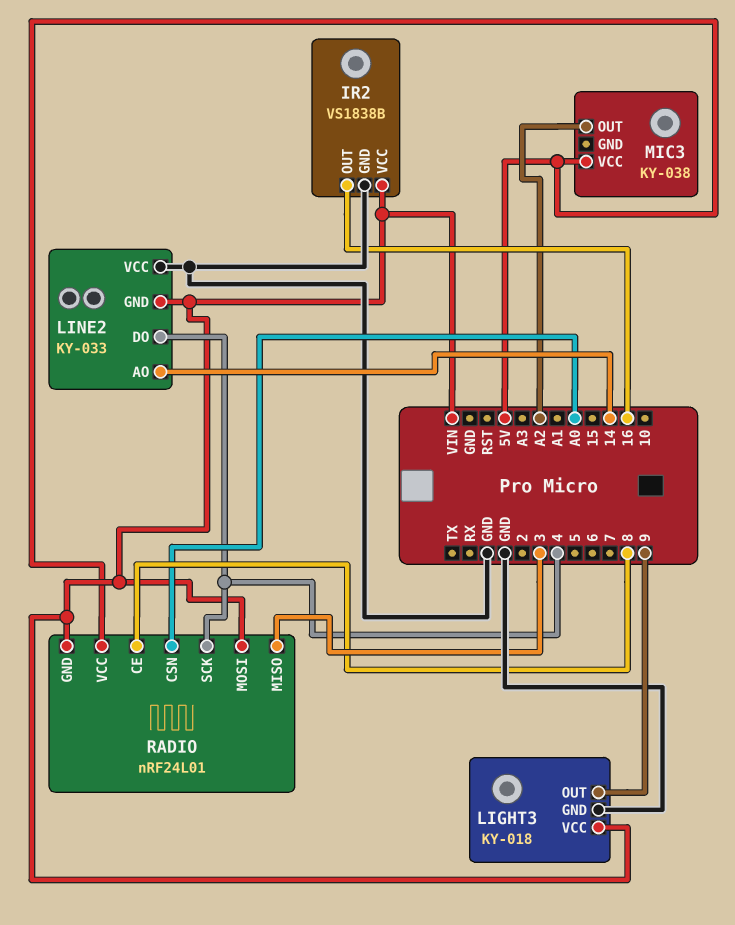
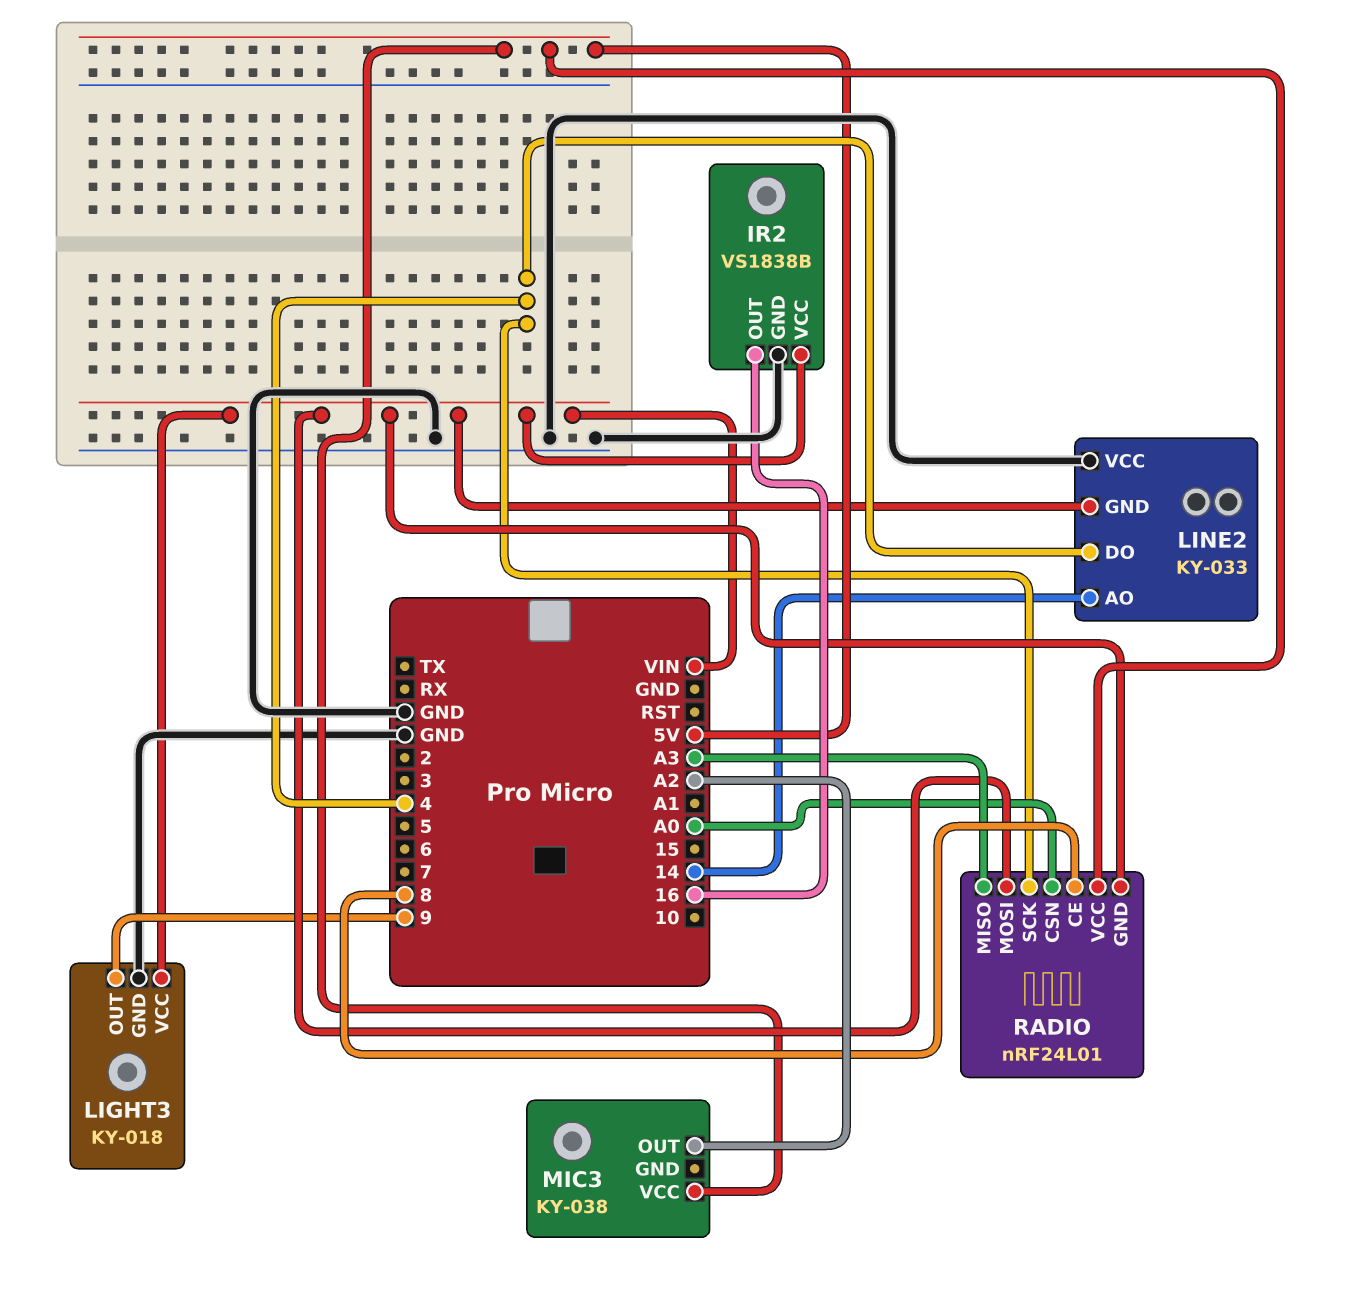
RADIO pin MISO: 3 -> A3

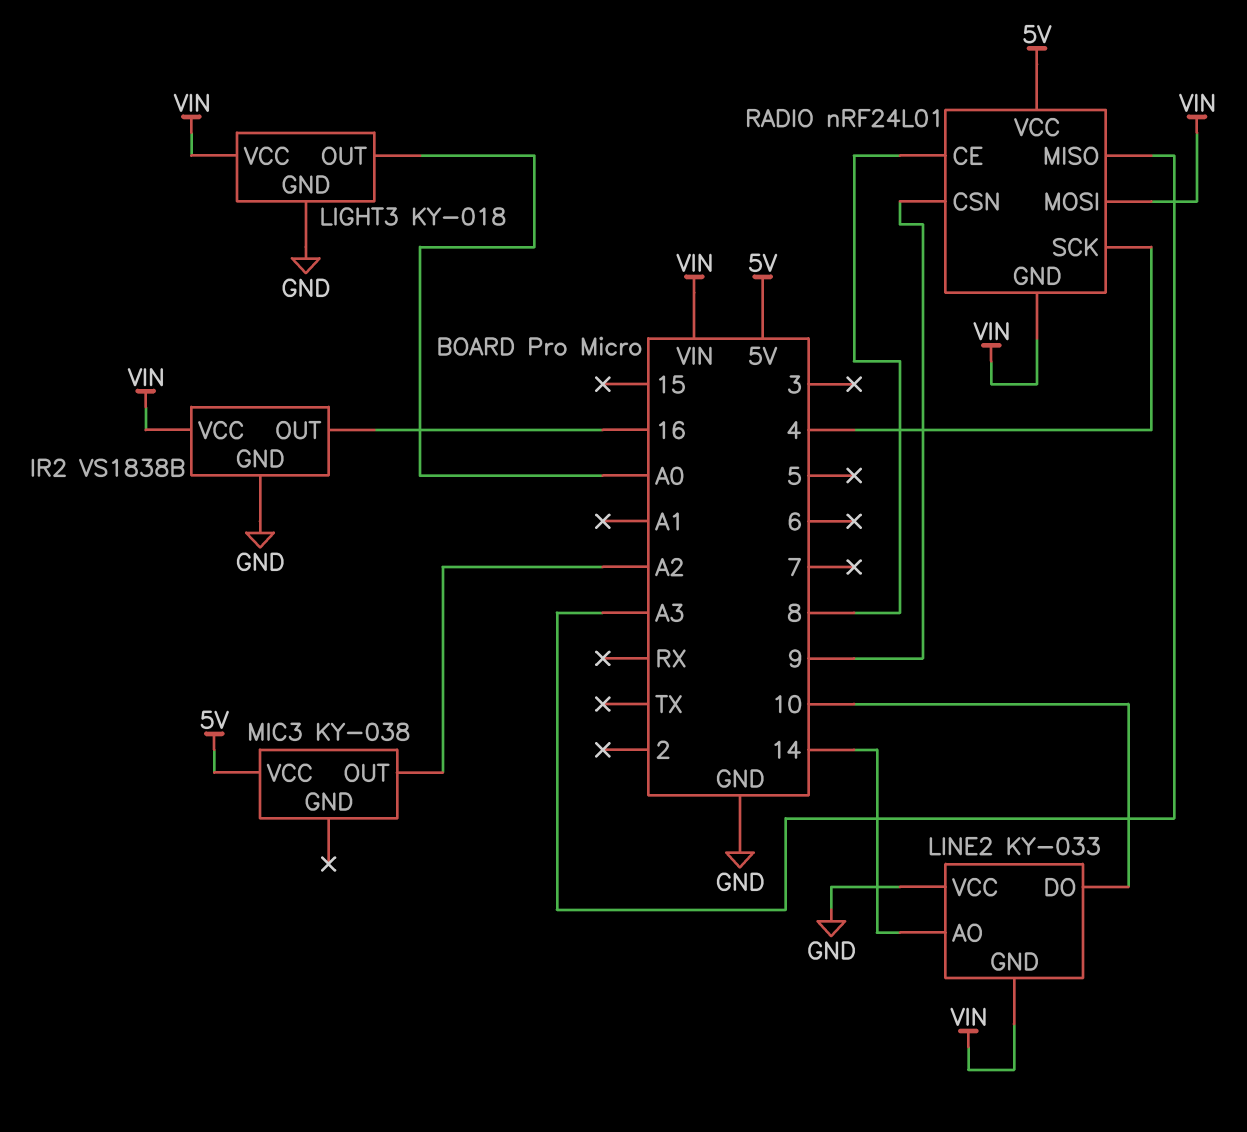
LIGHT3 pin OUT: 9 -> A0
LINE2 pin DO: 4 -> 10
RADIO pin CSN: A0 -> 9

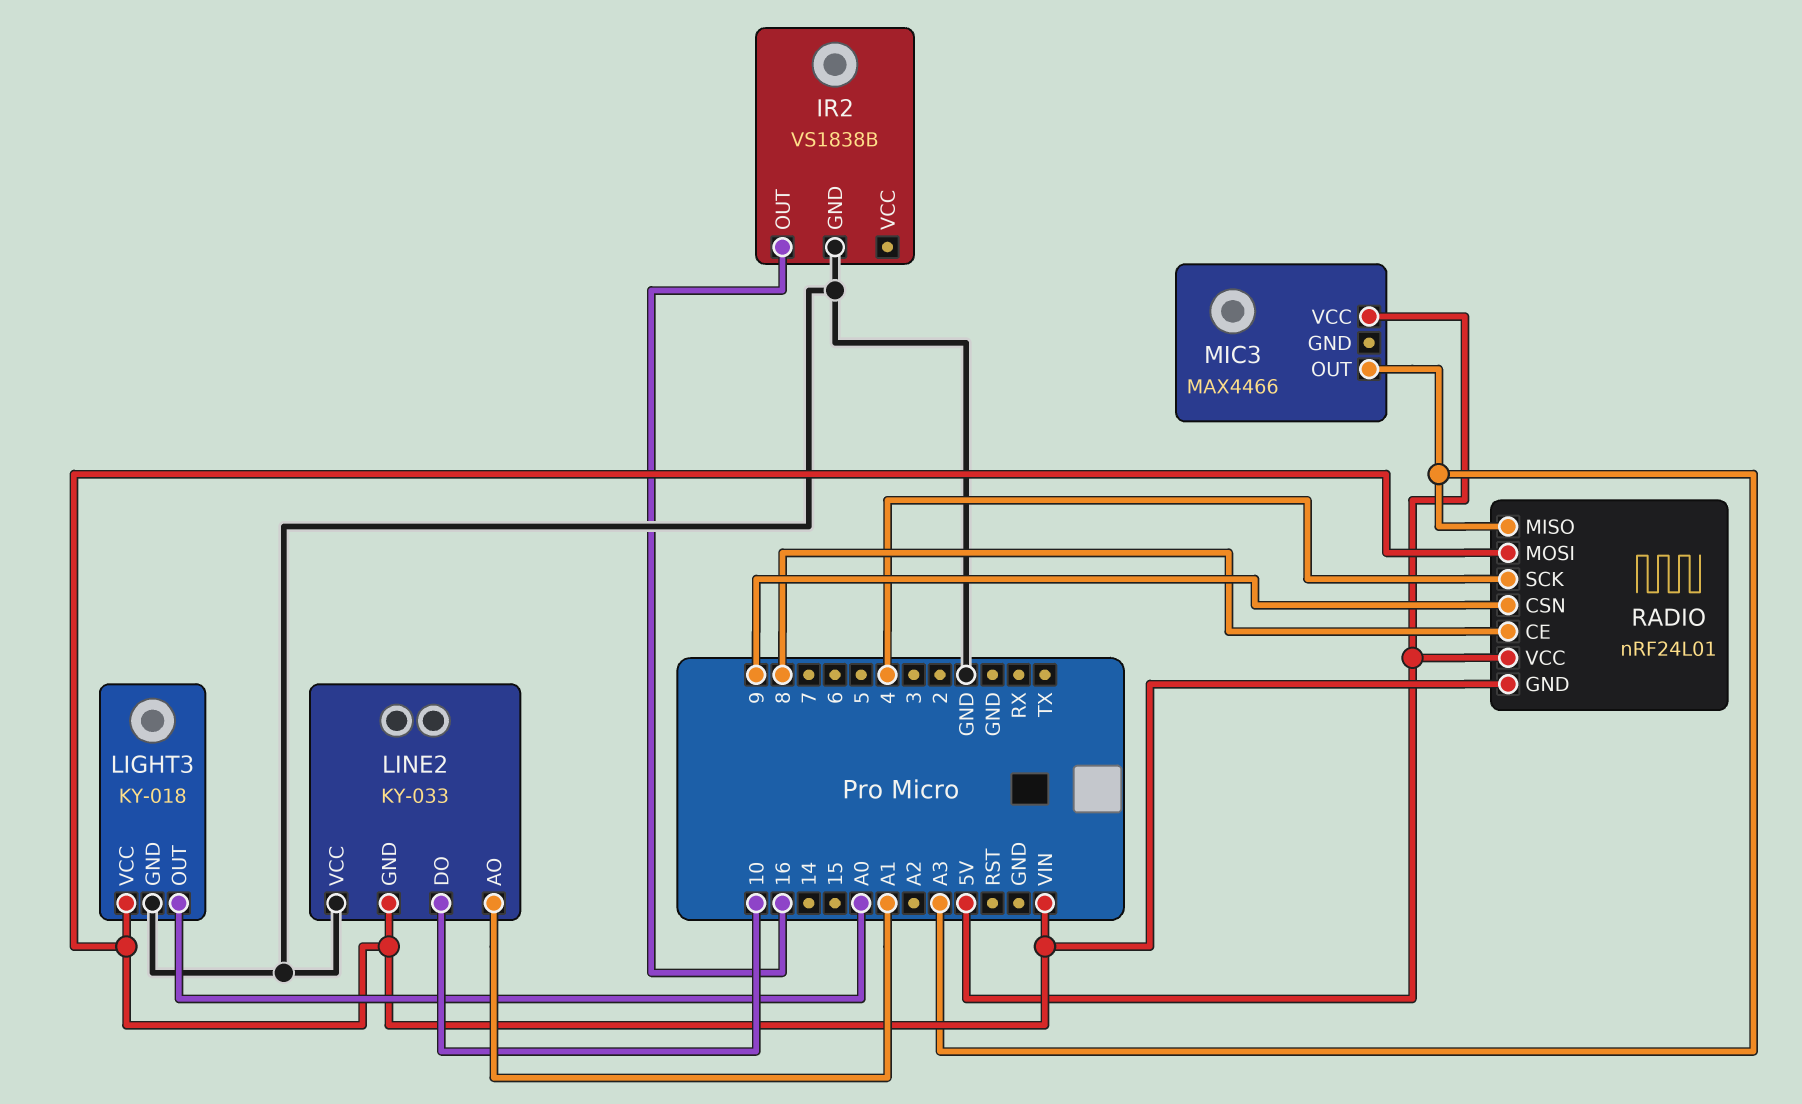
IR2 pin VCC: VIN -> none
LINE2 pin AO: 14 -> A1
MIC3: KY-038 -> MAX4466
MIC3 pin OUT: A2 -> A3

